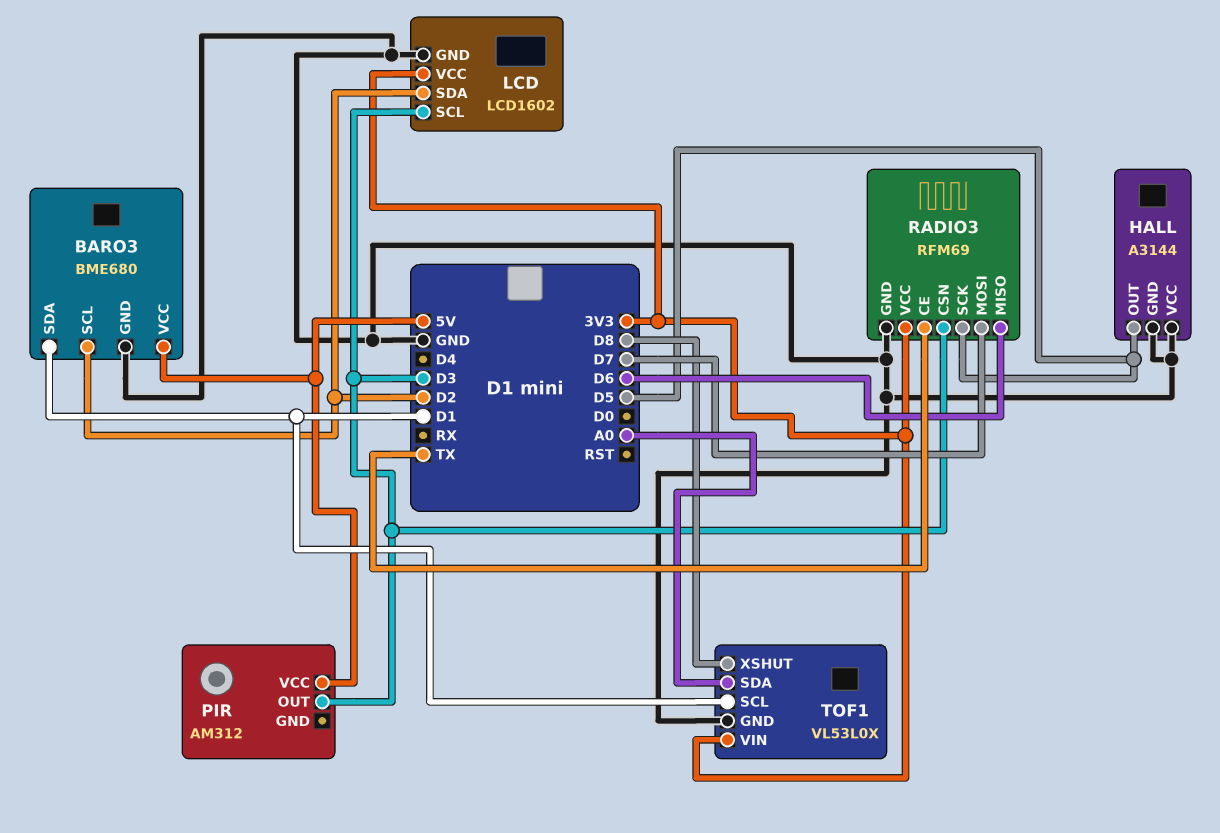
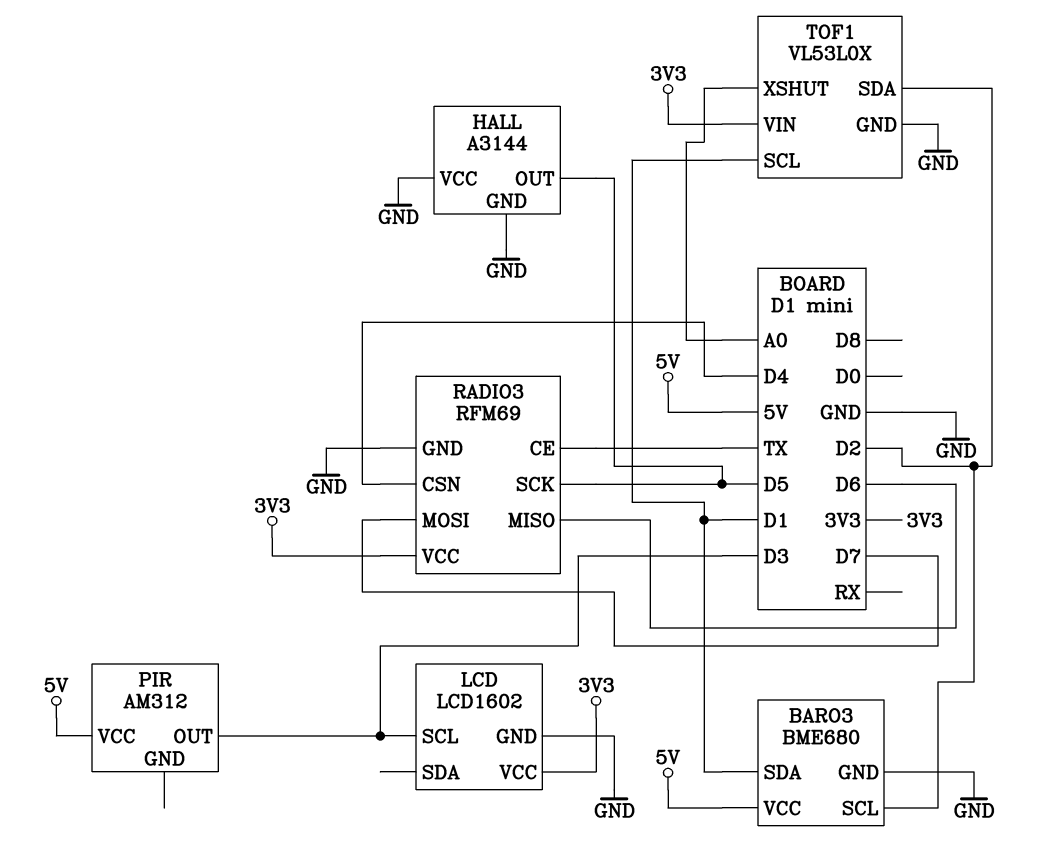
LCD pin SDA: D2 -> none
RADIO3 pin CSN: D3 -> D4
TOF1 pin SDA: A0 -> D2
TOF1 pin XSHUT: D8 -> A0

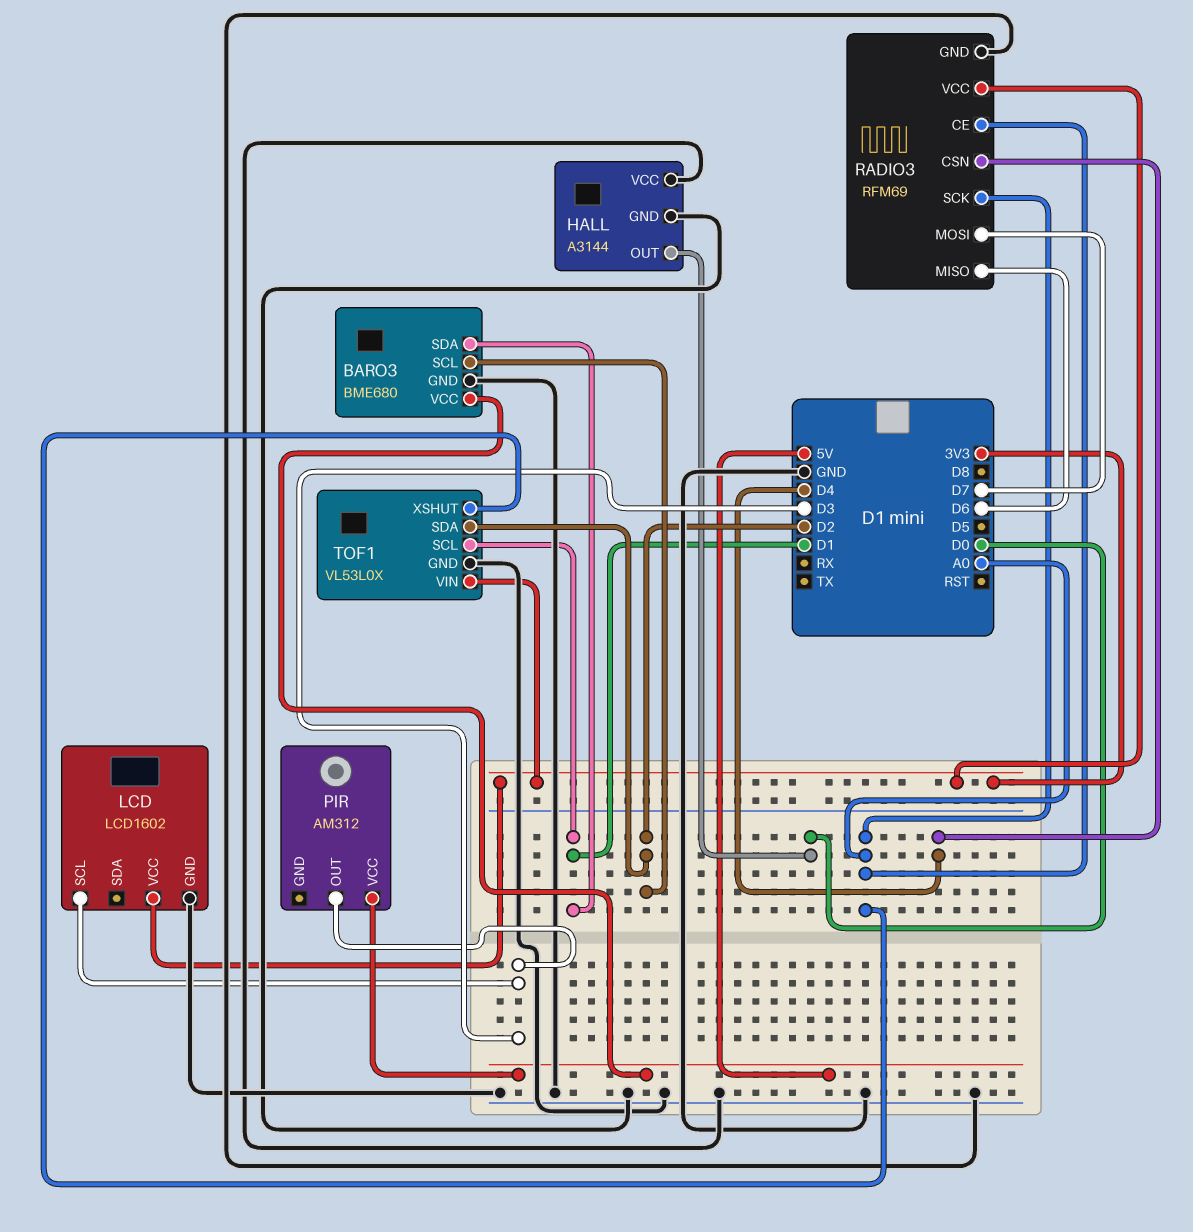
HALL pin OUT: D5 -> D0
RADIO3 pin CE: TX -> A0
RADIO3 pin SCK: D5 -> A0

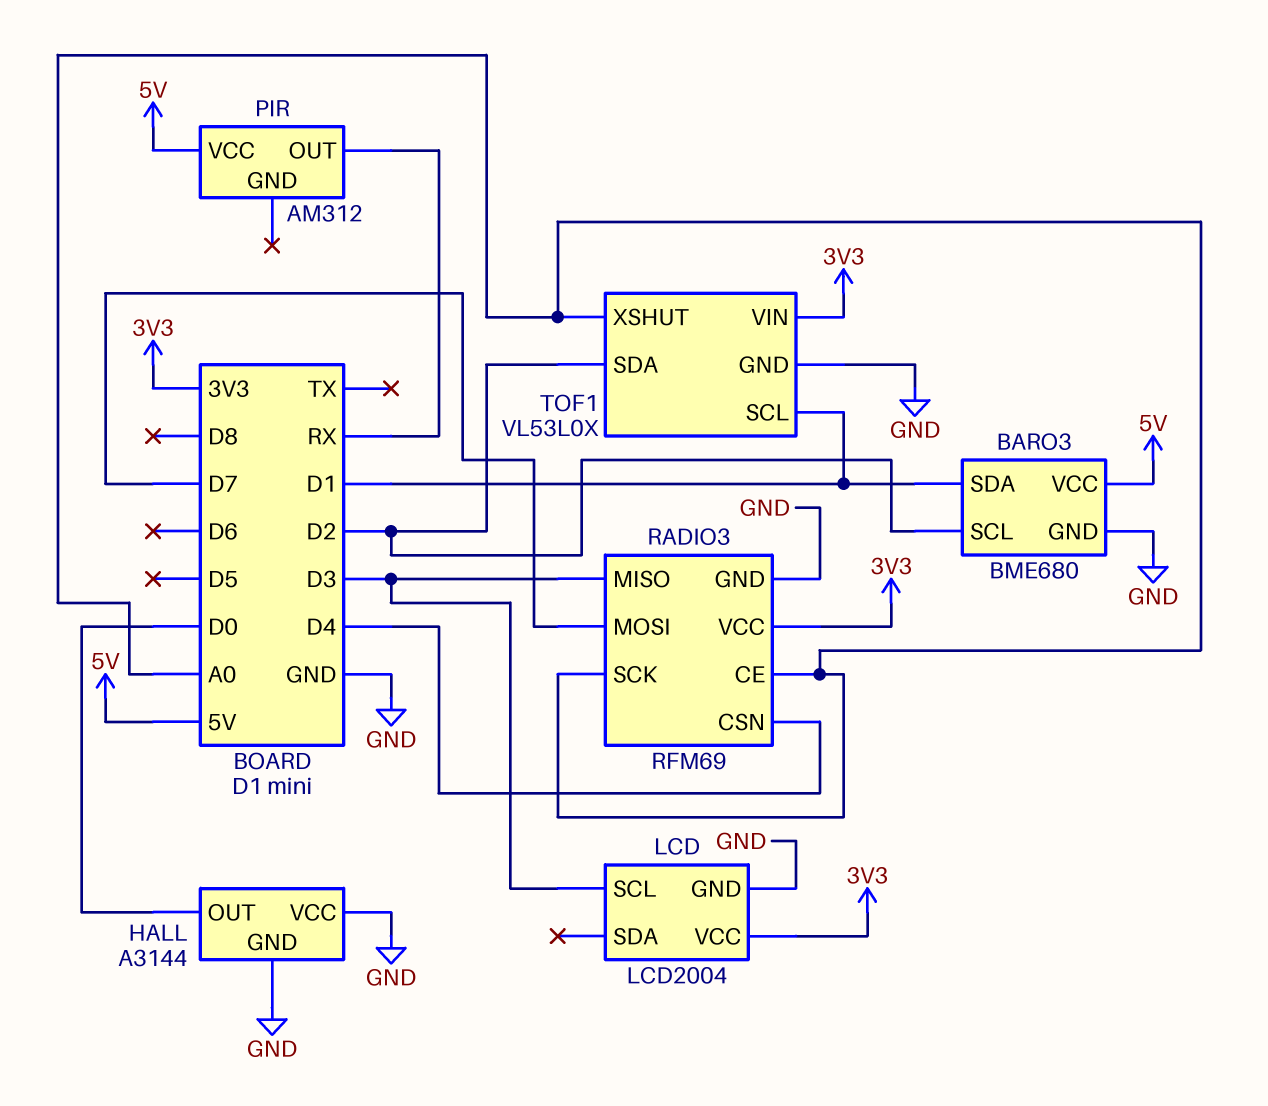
LCD: LCD1602 -> LCD2004
PIR pin OUT: D3 -> RX
RADIO3 pin MISO: D6 -> D3

